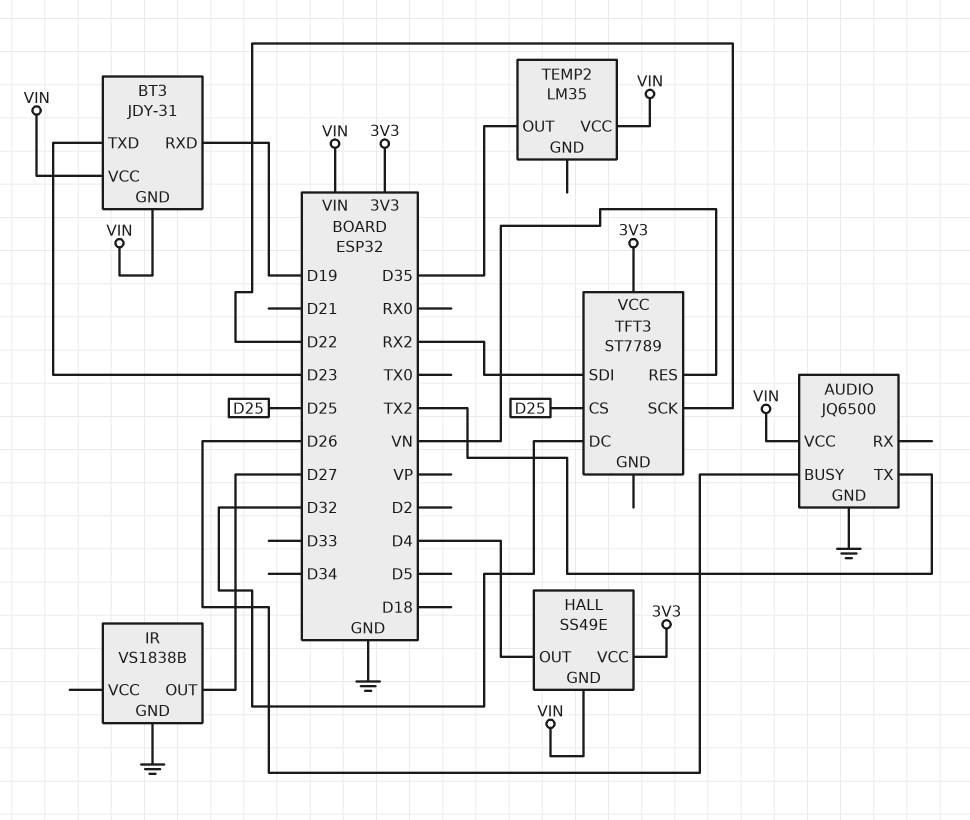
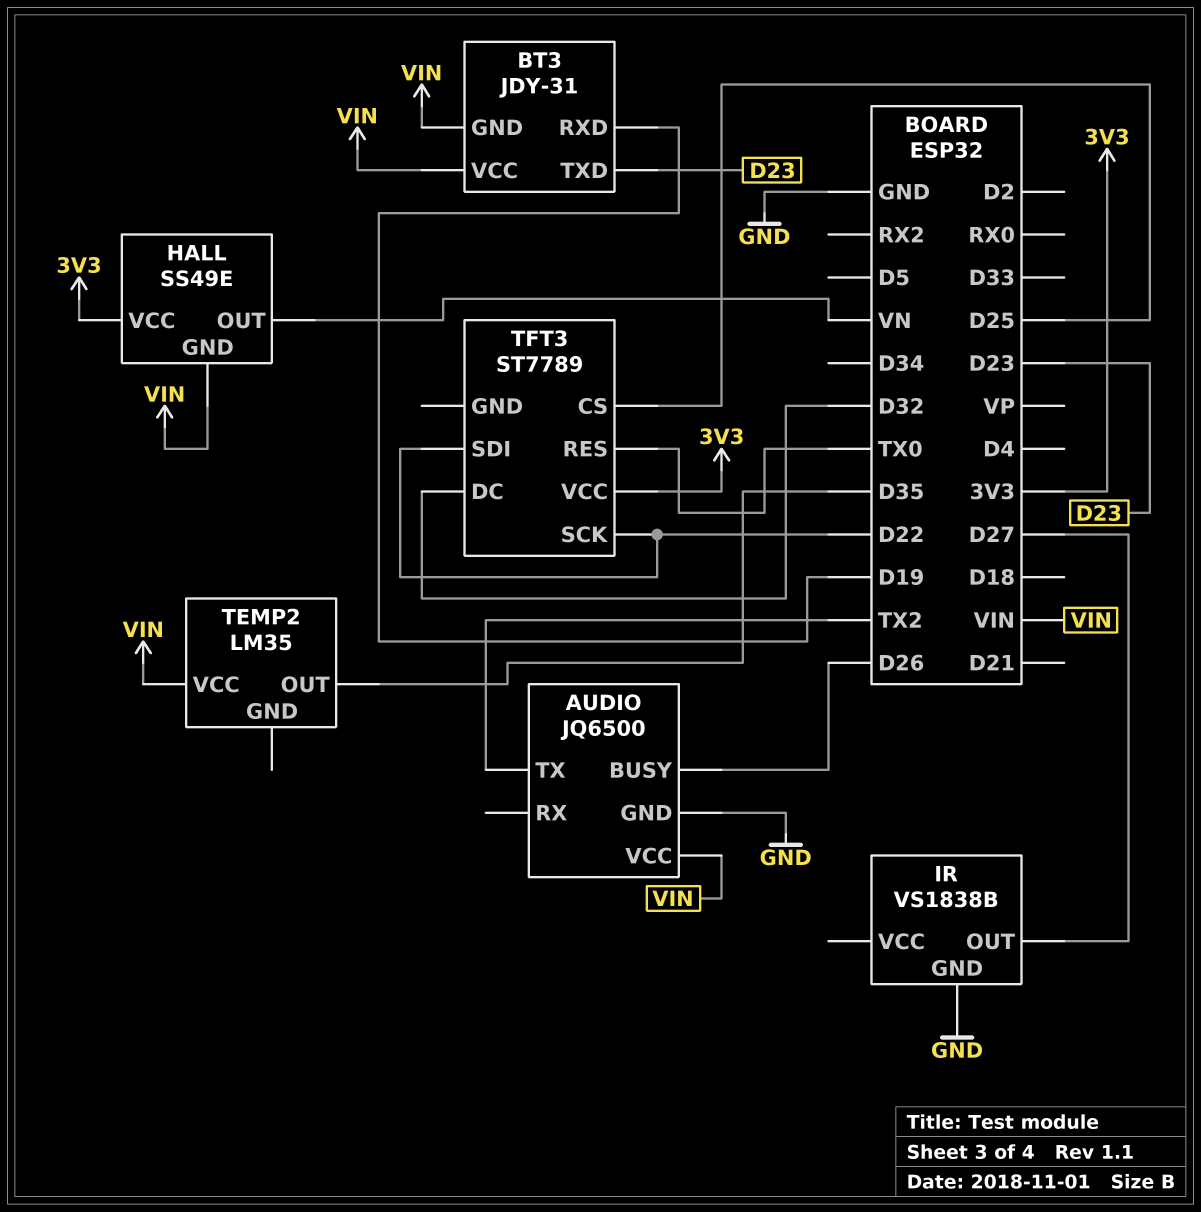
HALL pin OUT: D4 -> VN
TFT3 pin RES: VN -> TX0
TFT3 pin SDI: RX2 -> D22

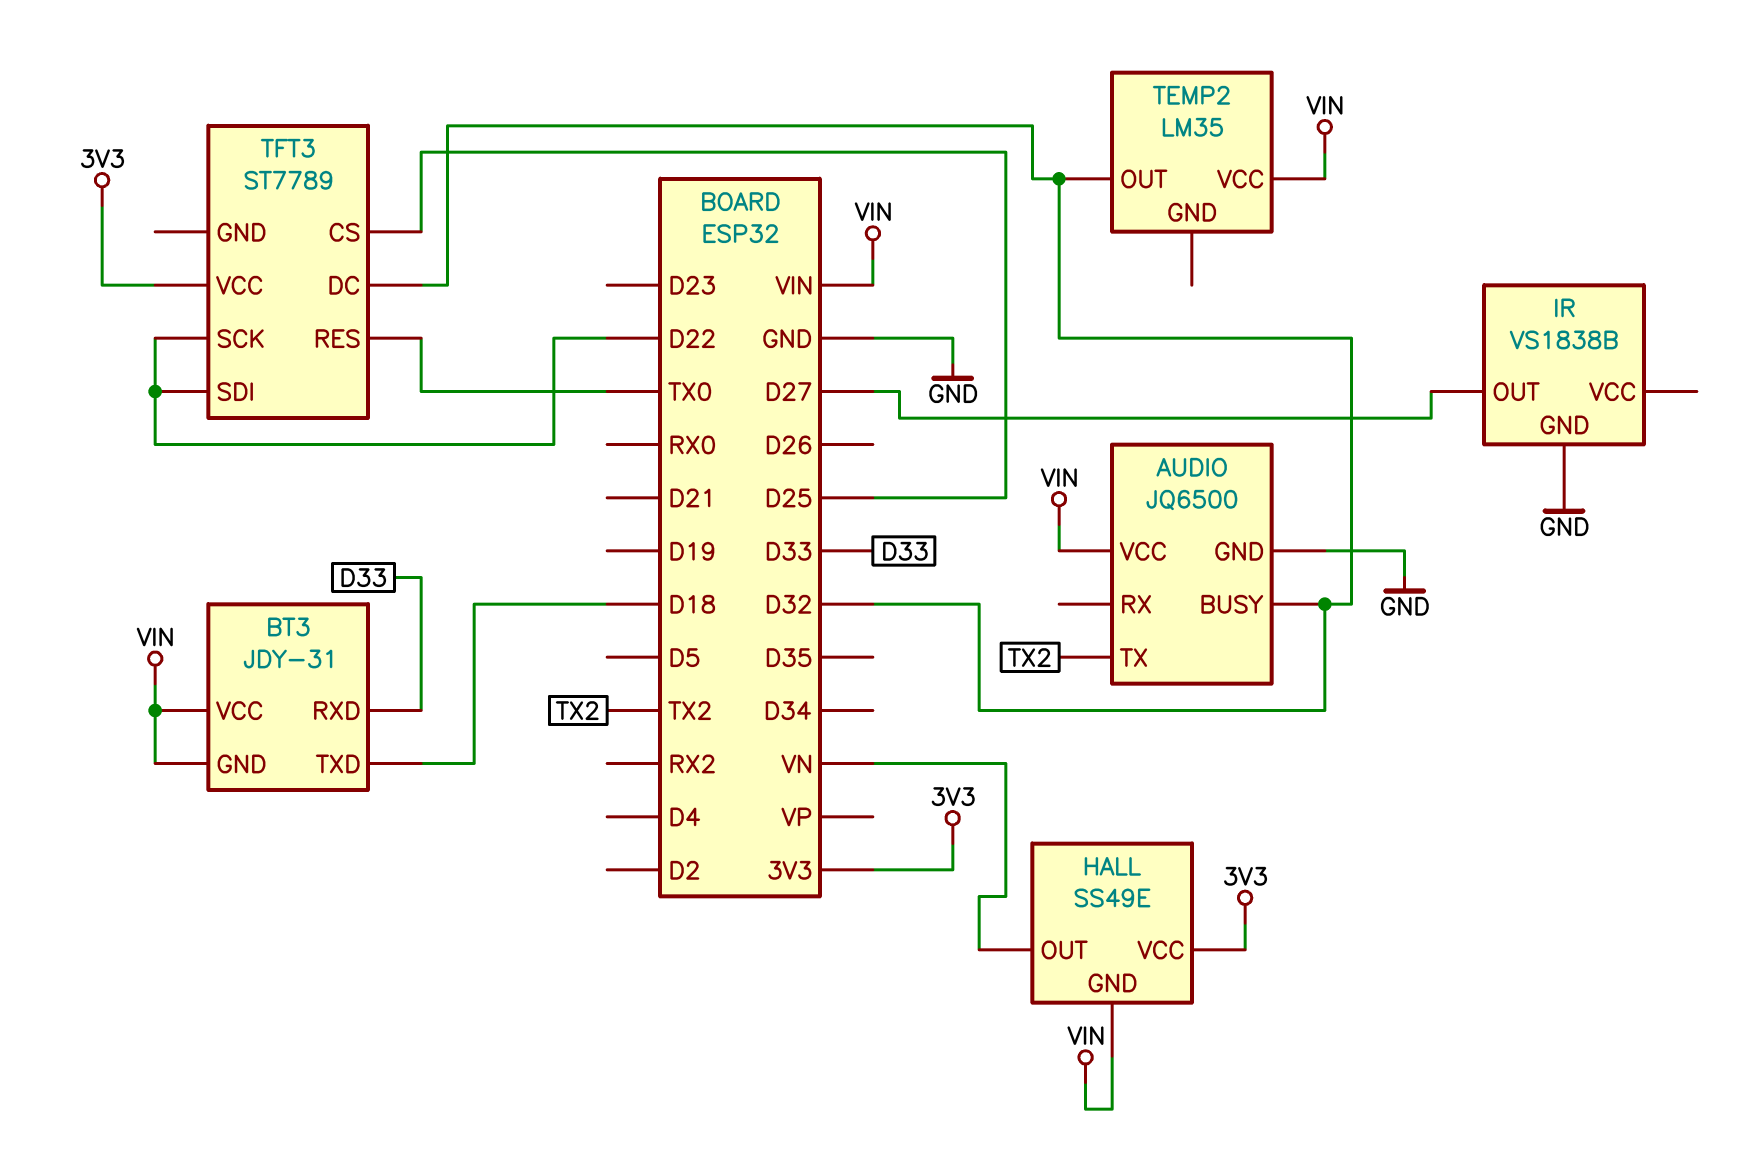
AUDIO pin BUSY: D26 -> D32
BT3 pin RXD: D19 -> D33
BT3 pin TXD: D23 -> D18
TEMP2 pin OUT: D35 -> D32

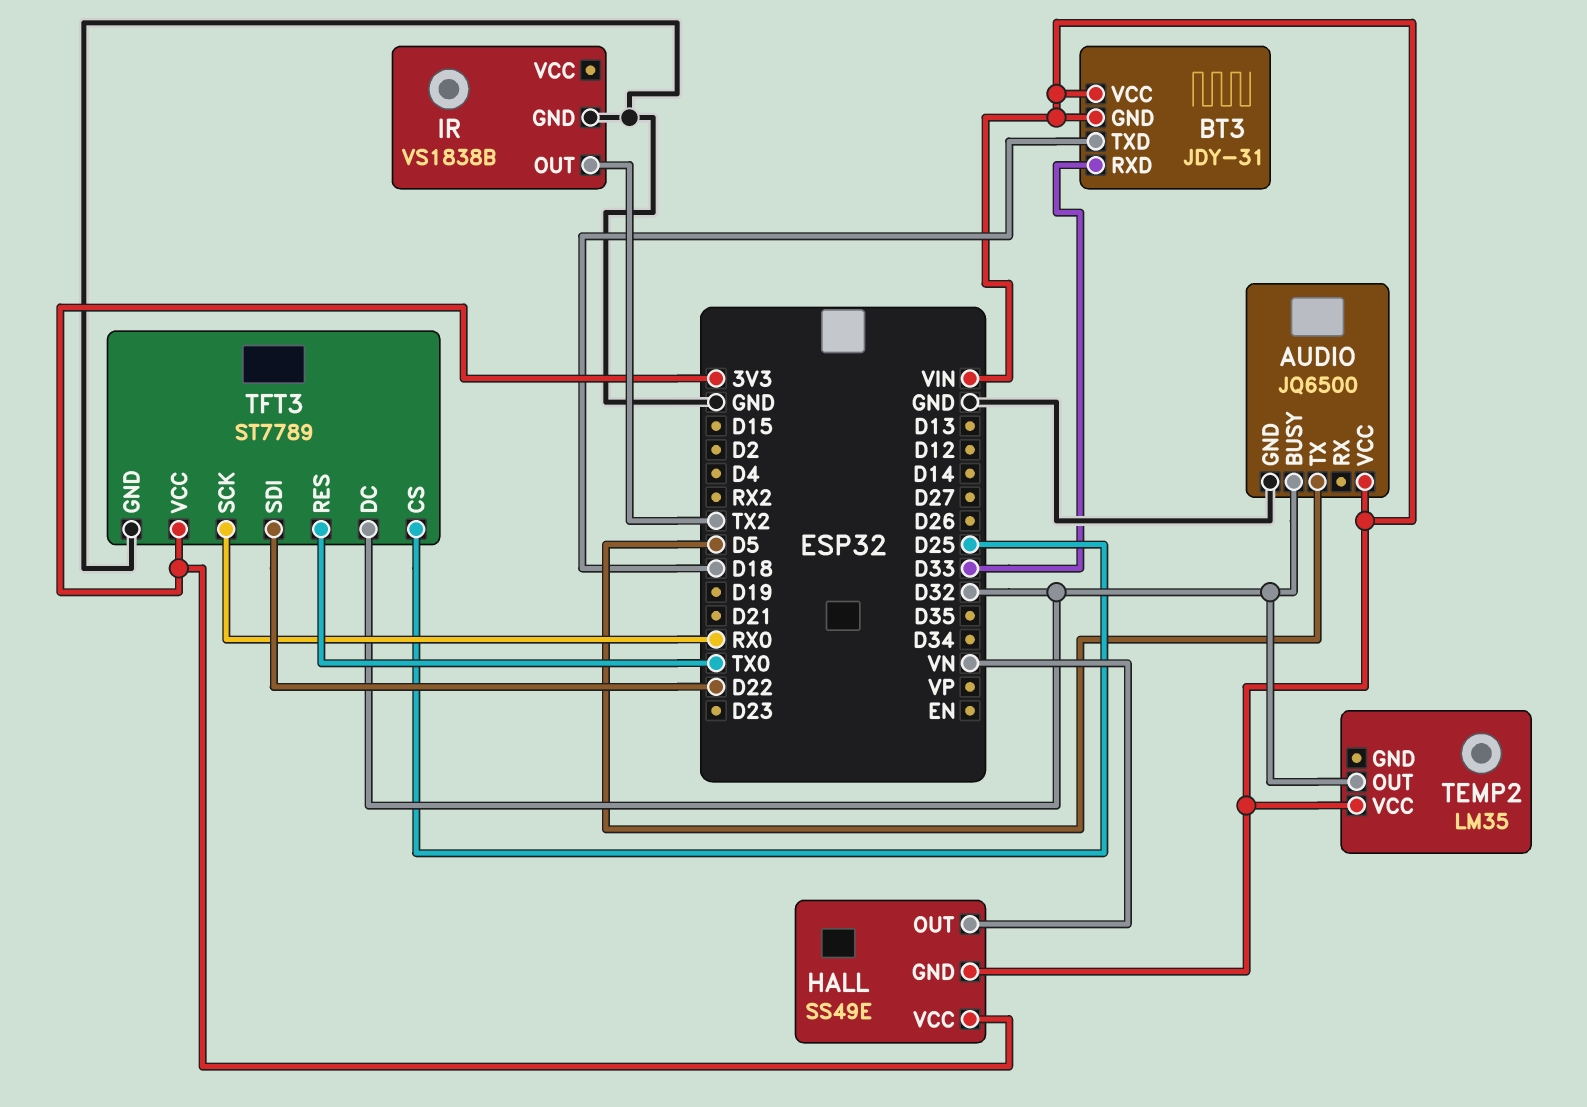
AUDIO pin TX: TX2 -> D5
IR pin OUT: D27 -> TX2
TFT3 pin GND: none -> GND
TFT3 pin SCK: D22 -> RX0

